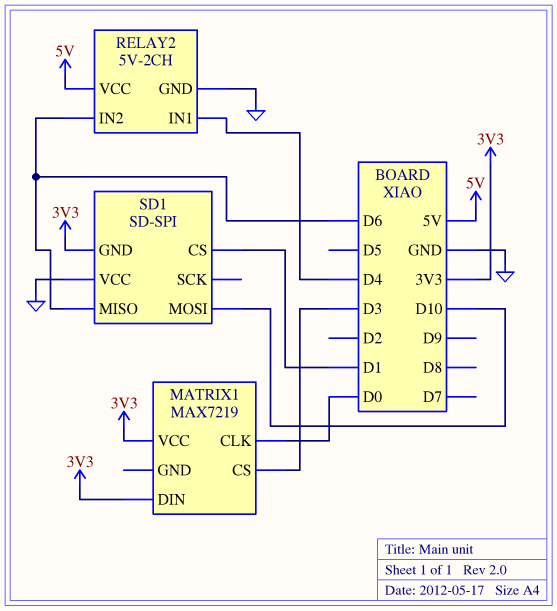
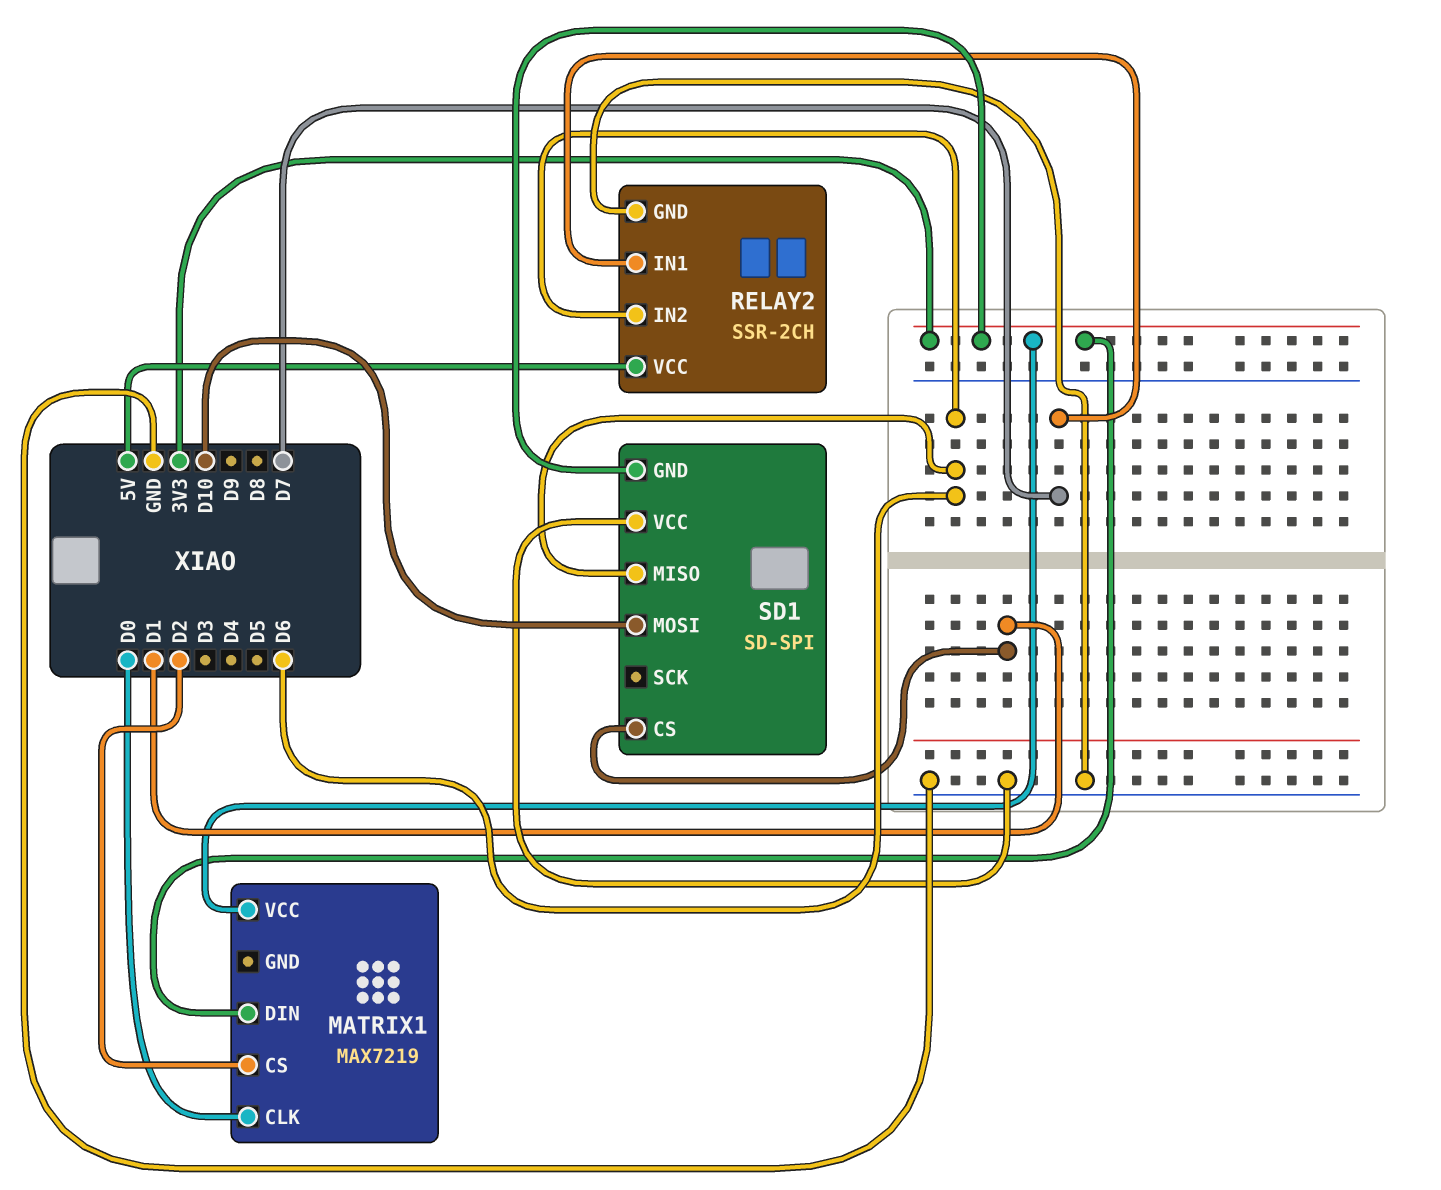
MATRIX1 pin CS: D3 -> D2
RELAY2: 5V-2CH -> SSR-2CH
RELAY2 pin IN1: D4 -> D7

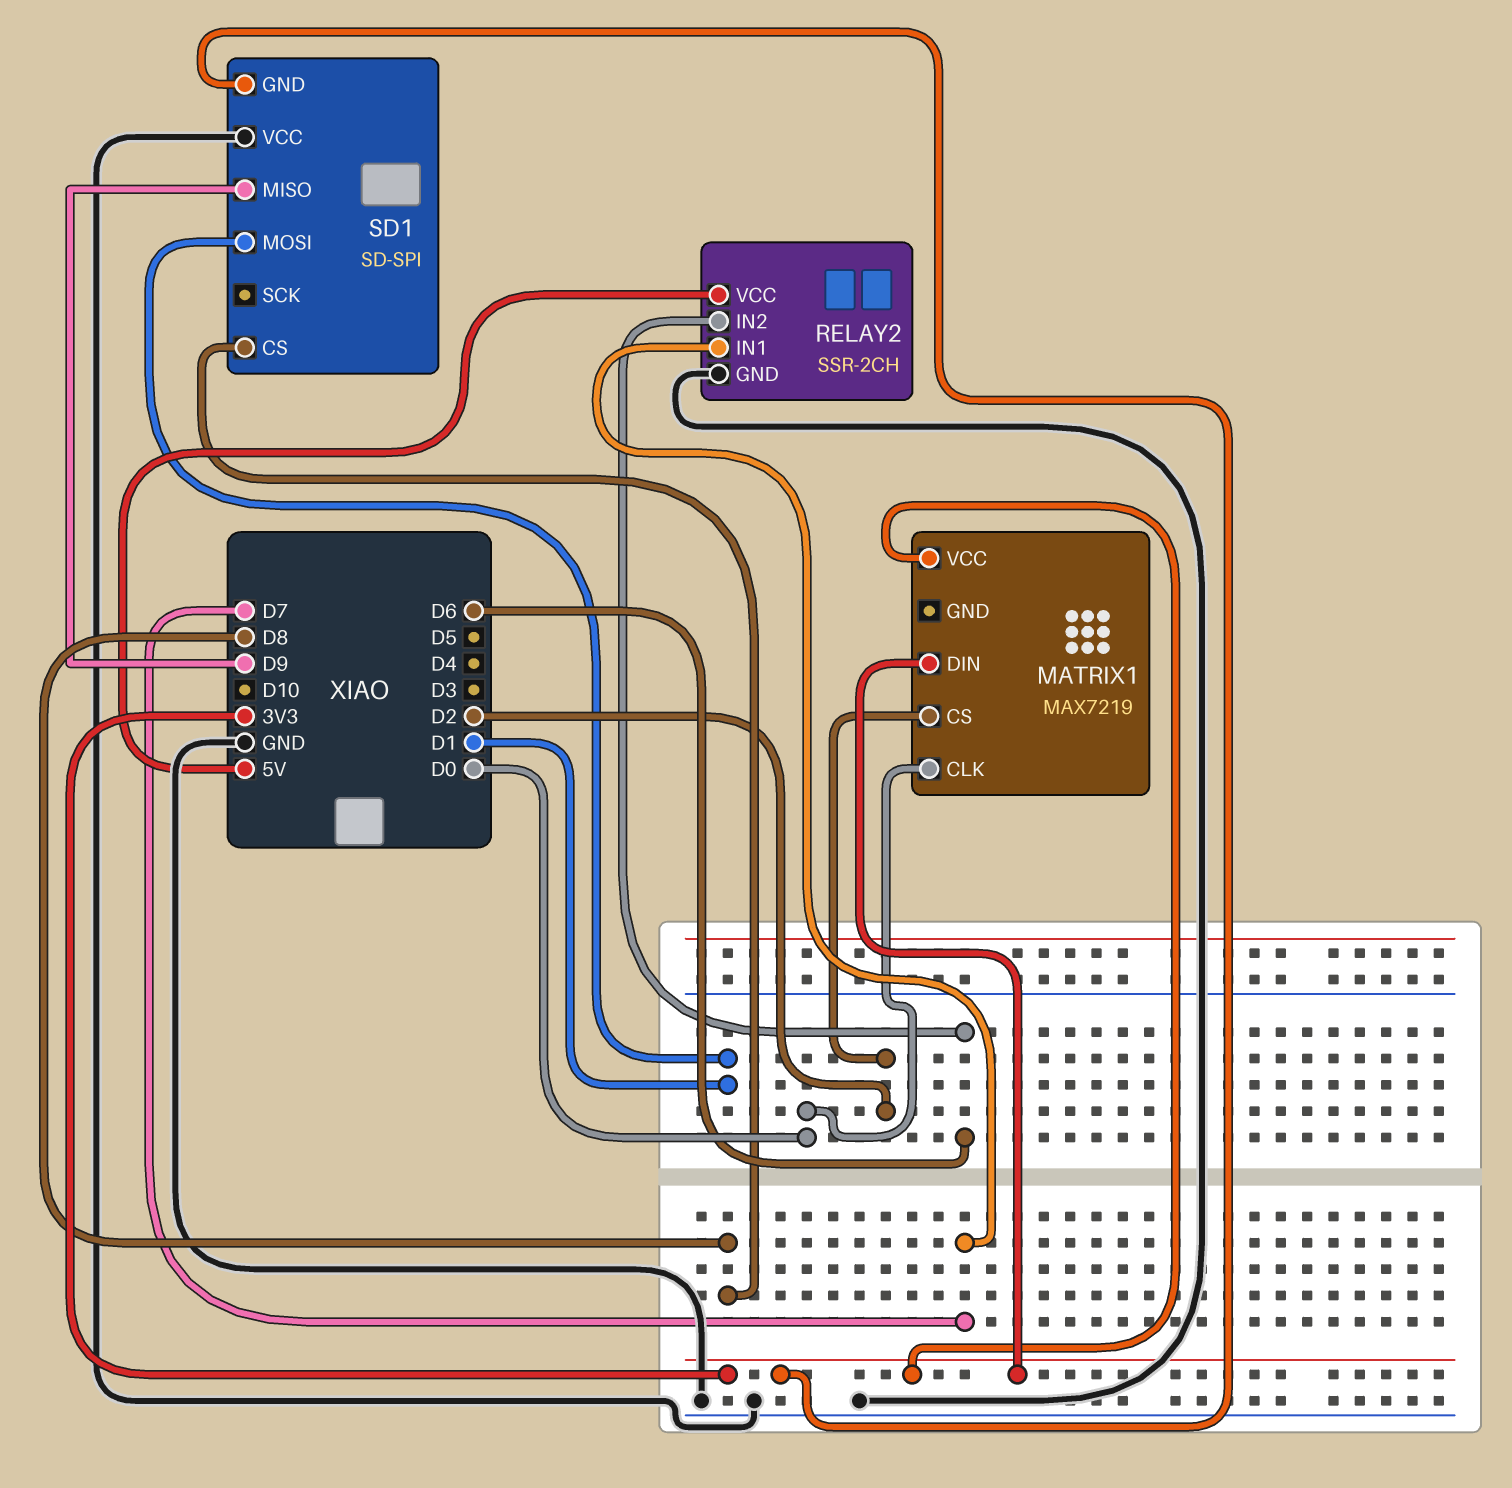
SD1 pin CS: D1 -> D8
SD1 pin MISO: D6 -> D9
SD1 pin MOSI: D10 -> D1

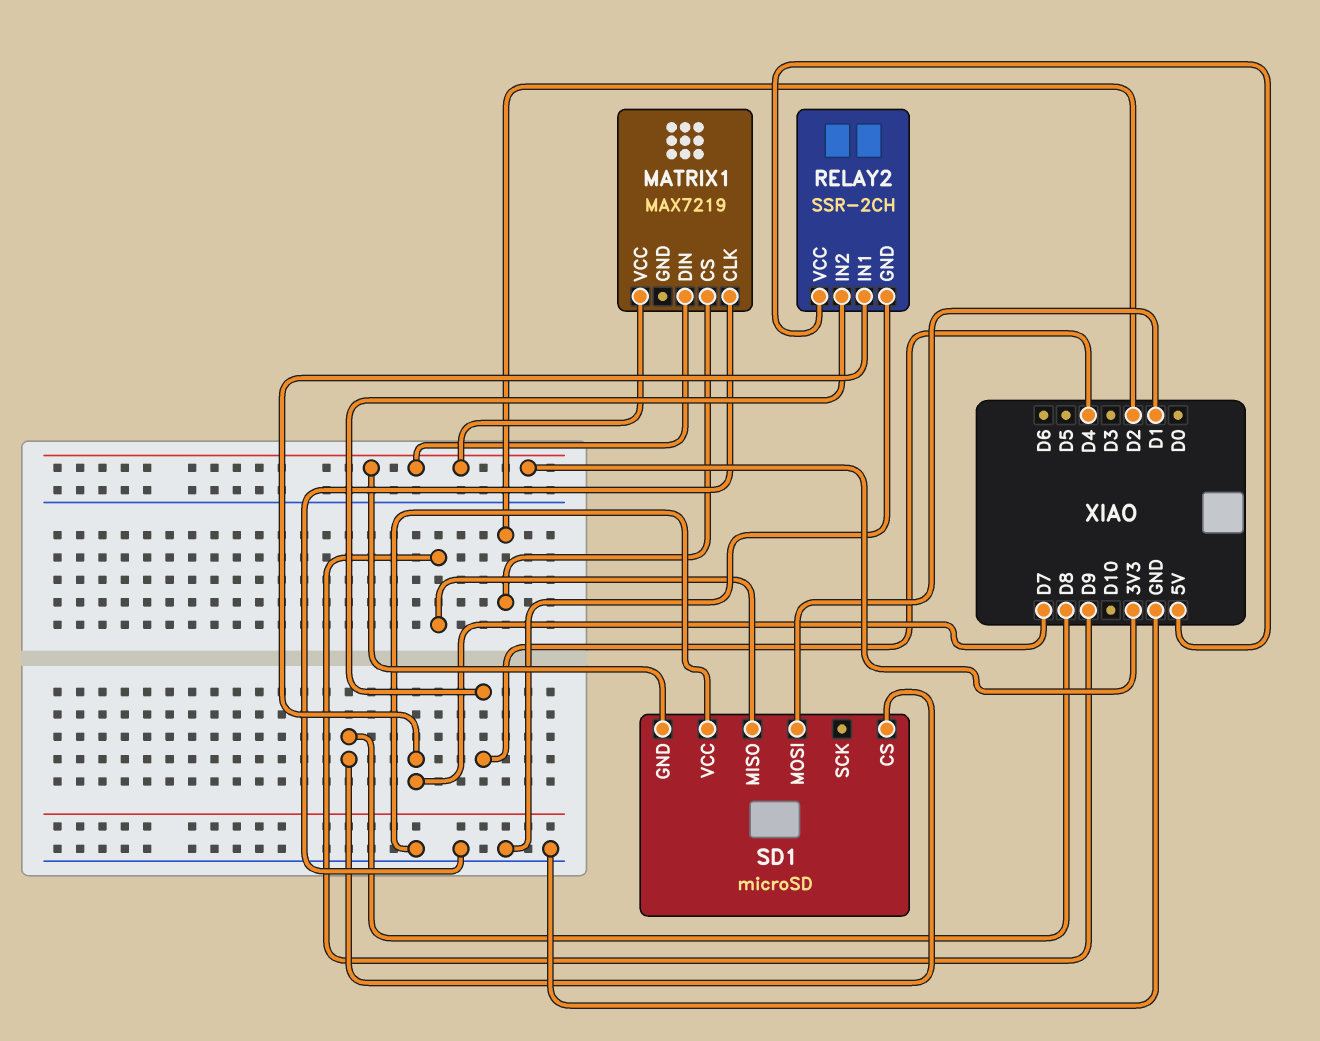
MATRIX1 pin CLK: D0 -> GND
RELAY2 pin IN2: D6 -> D4
SD1: SD-SPI -> microSD

